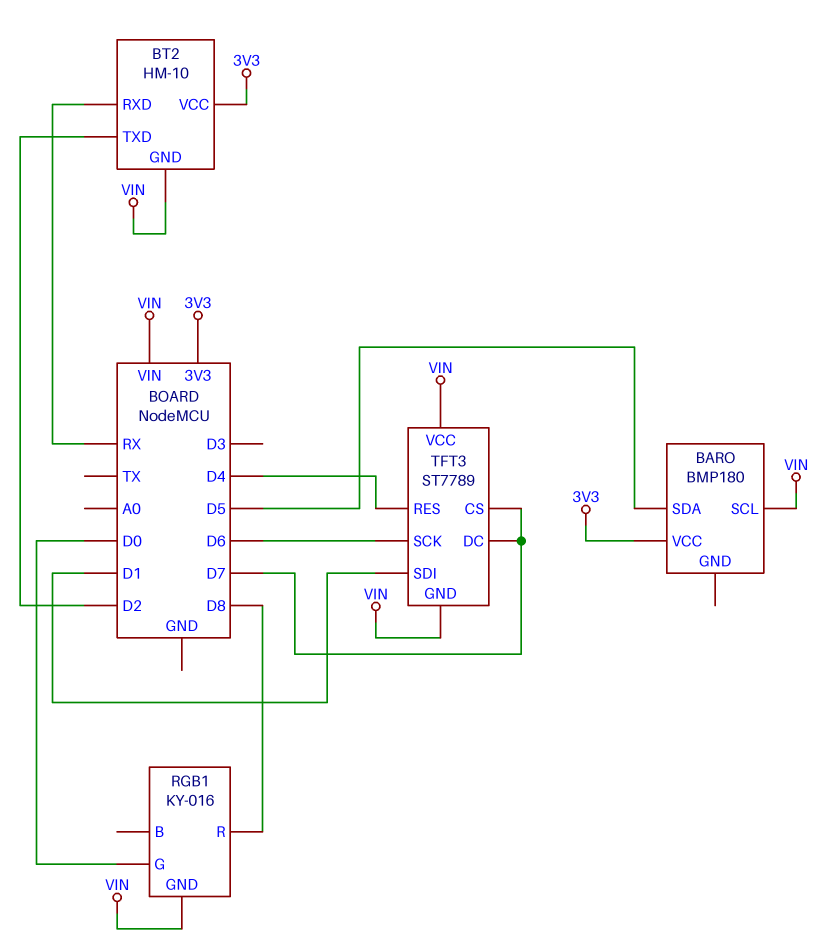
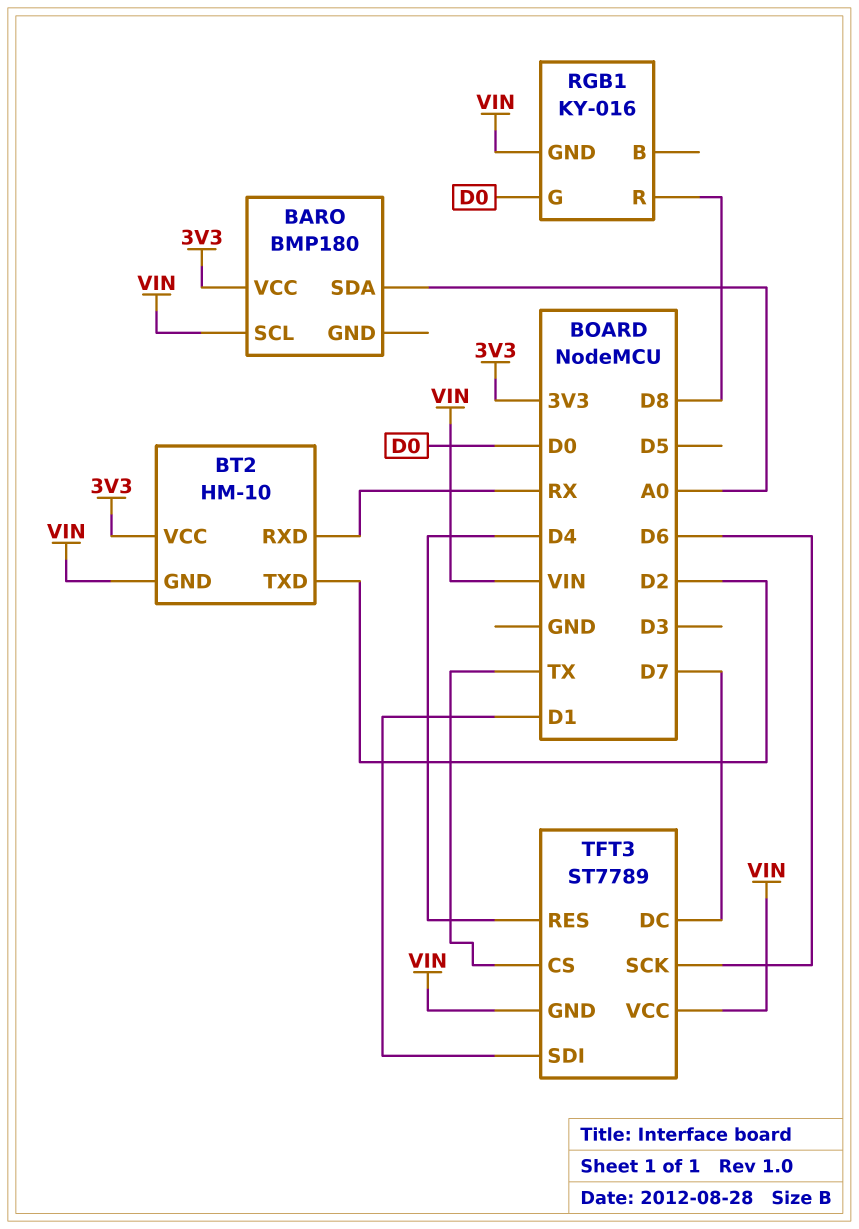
BARO pin SDA: D5 -> A0
TFT3 pin CS: D7 -> TX

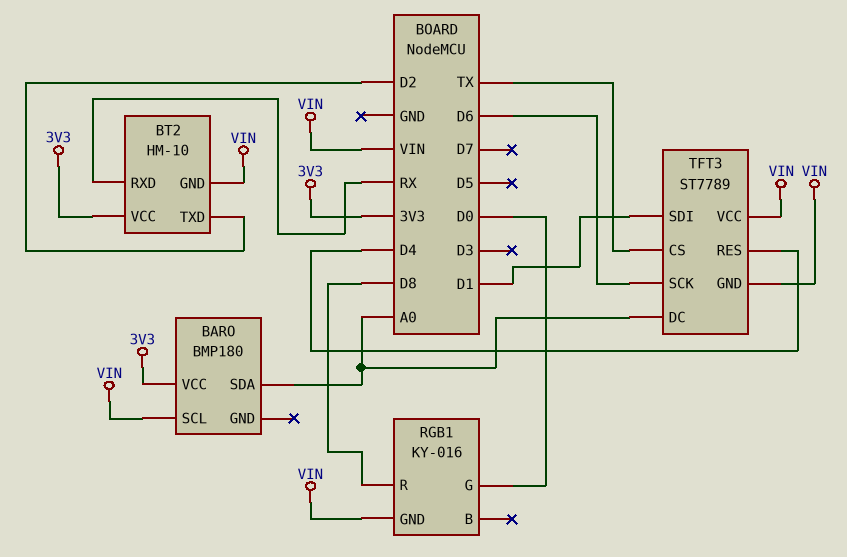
TFT3 pin DC: D7 -> A0

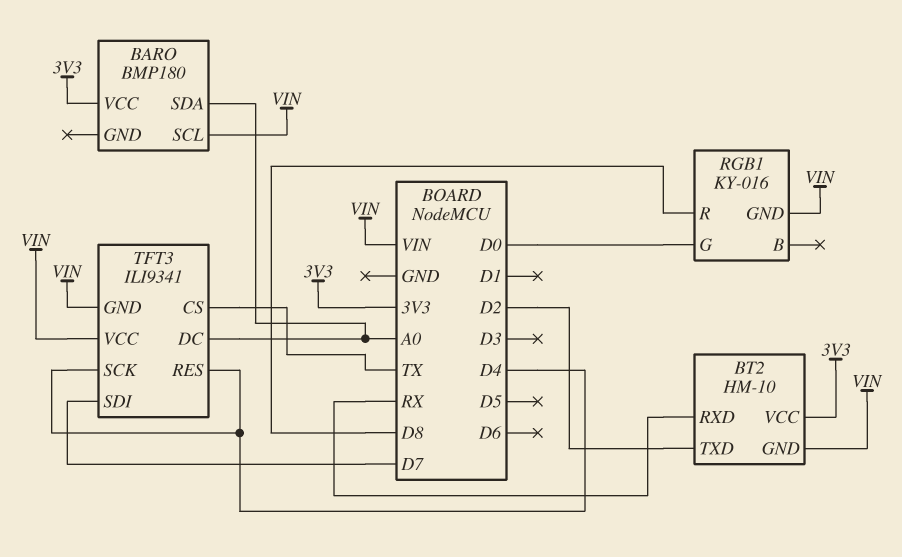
TFT3: ST7789 -> ILI9341
TFT3 pin SCK: D6 -> D4
TFT3 pin SDI: D1 -> D7

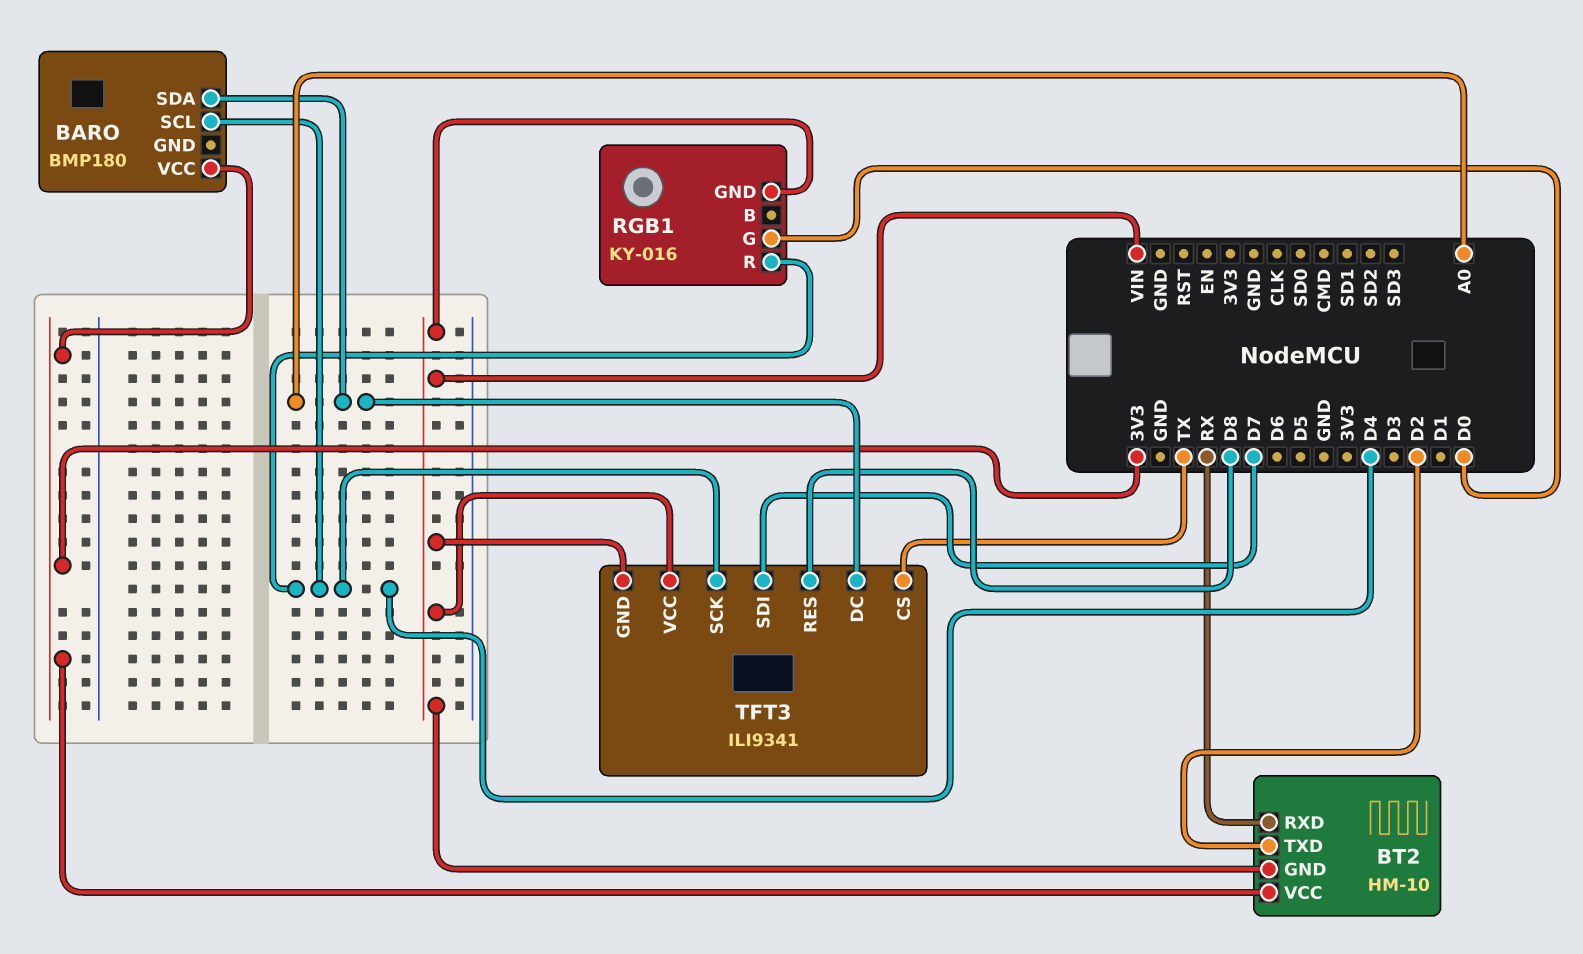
BARO pin SCL: VIN -> D4
RGB1 pin R: D8 -> D4
TFT3 pin RES: D4 -> D8

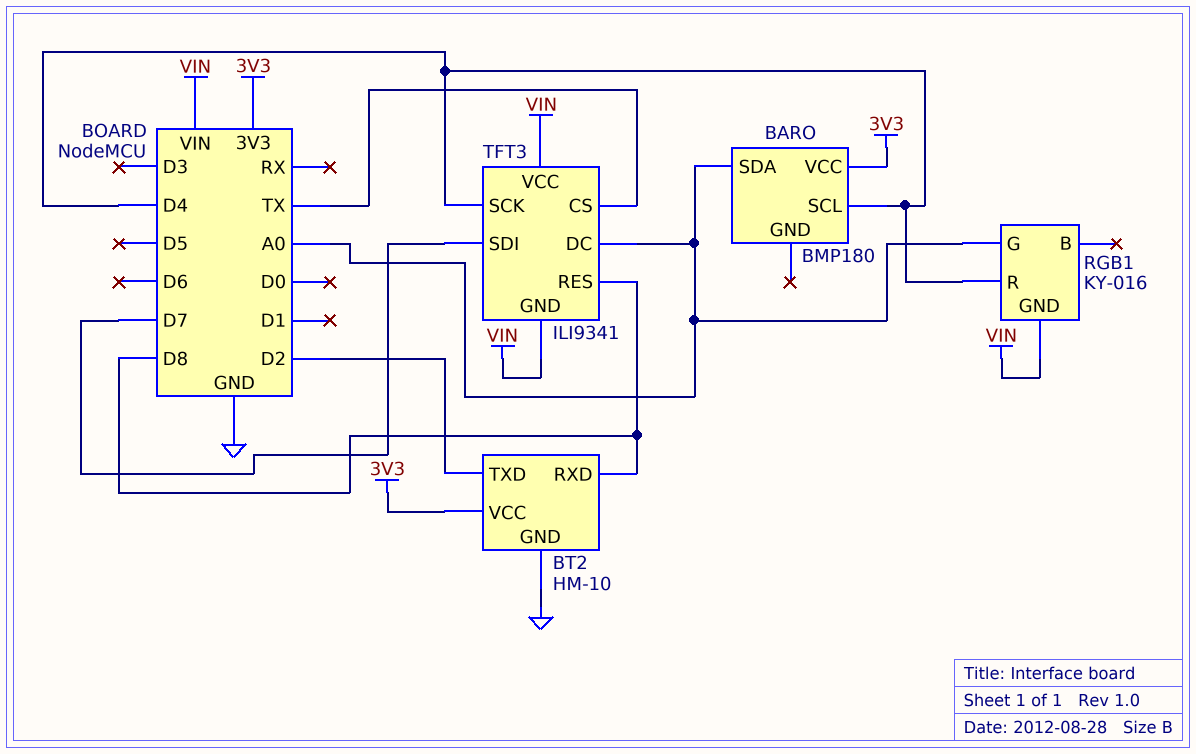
BT2 pin GND: VIN -> GND
BT2 pin RXD: RX -> D8
RGB1 pin G: D0 -> A0

